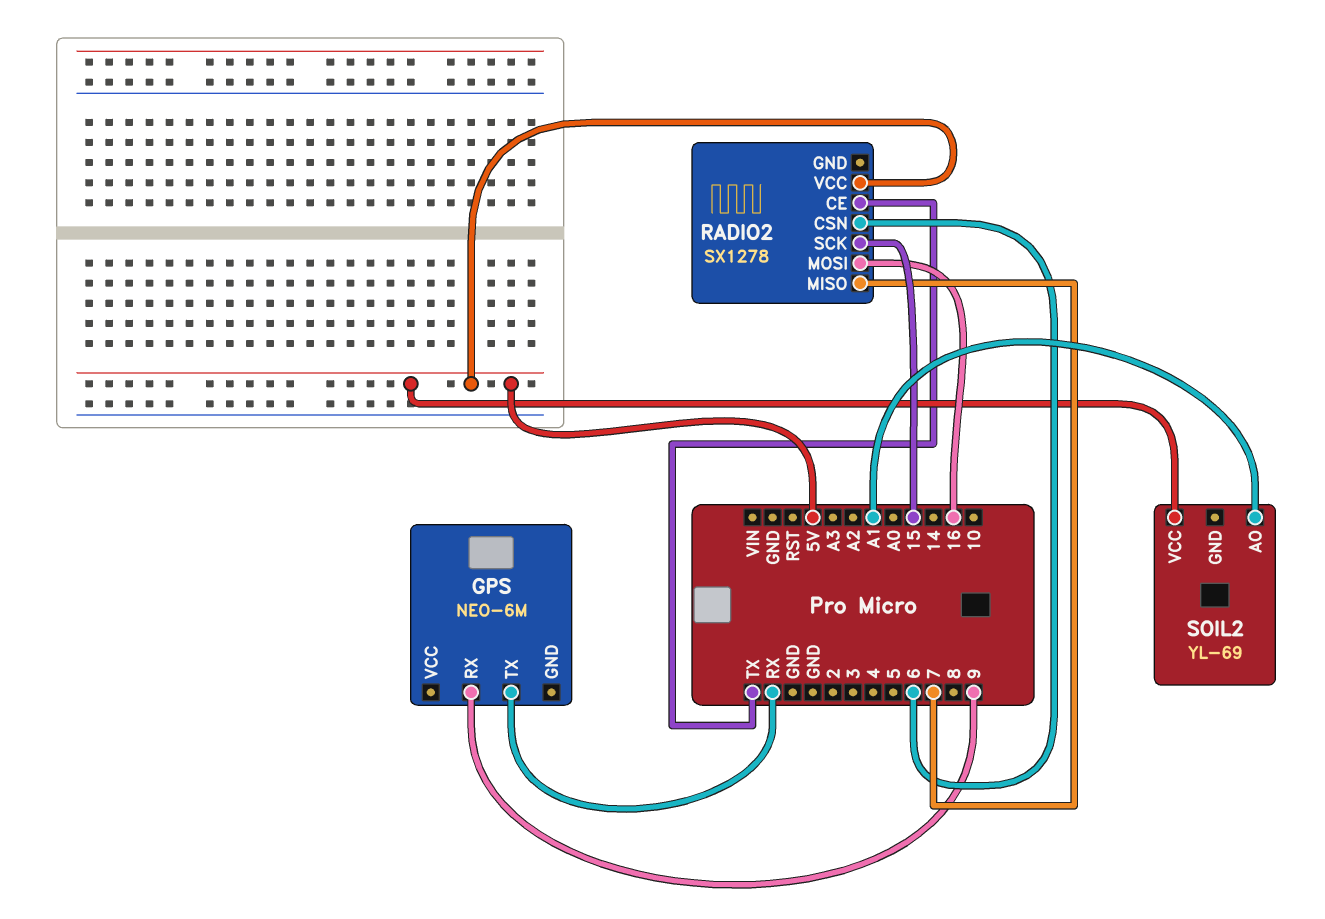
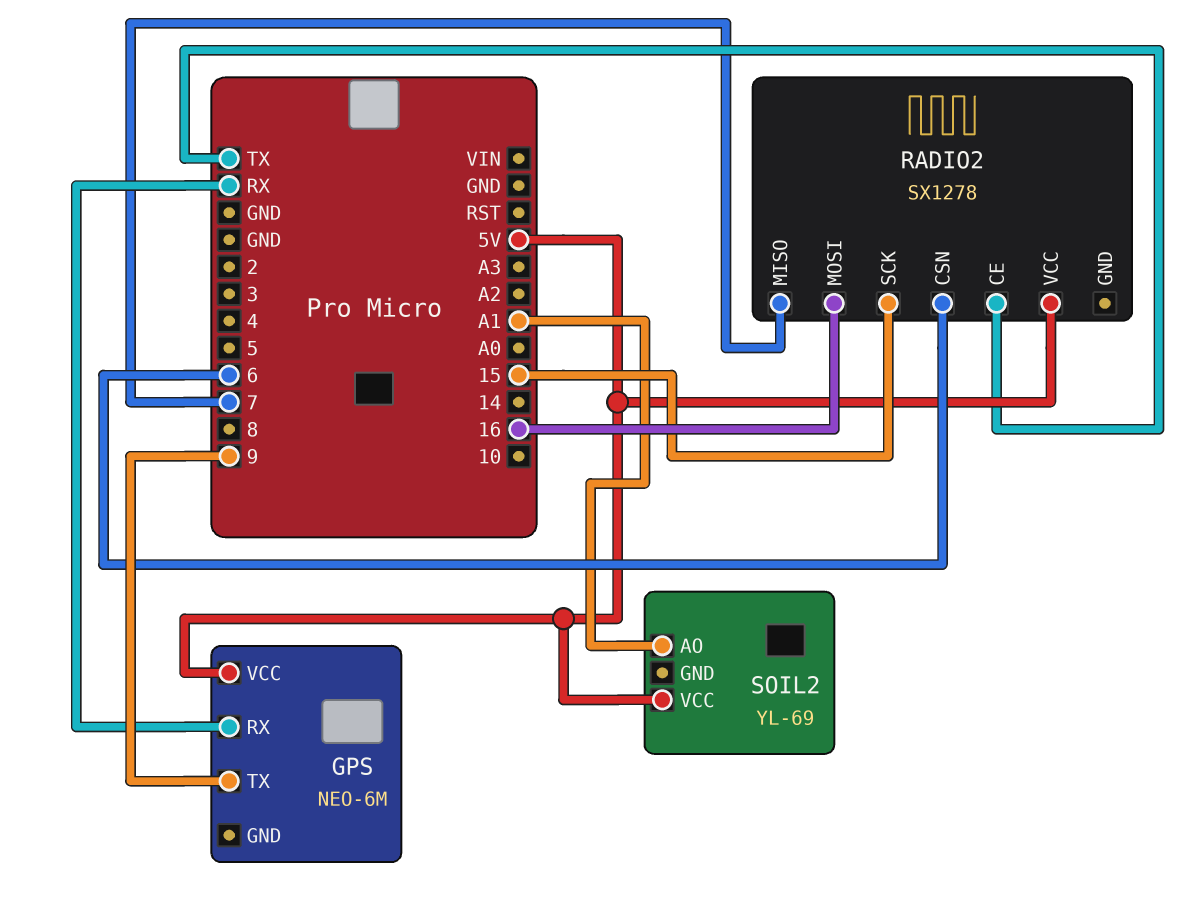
GPS pin RX: 9 -> RX
GPS pin TX: RX -> 9
GPS pin VCC: none -> 5V

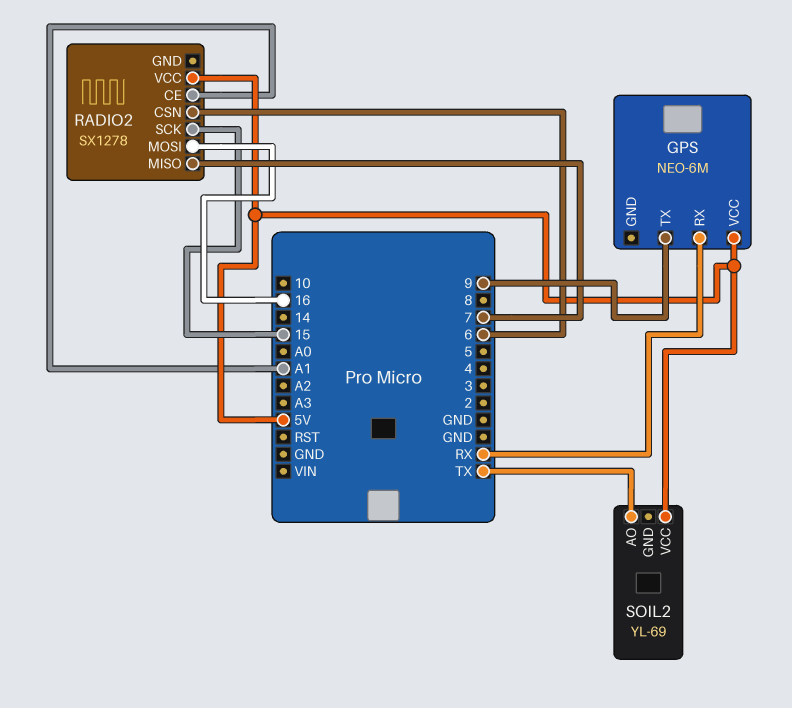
RADIO2 pin CE: TX -> A1
SOIL2 pin AO: A1 -> TX

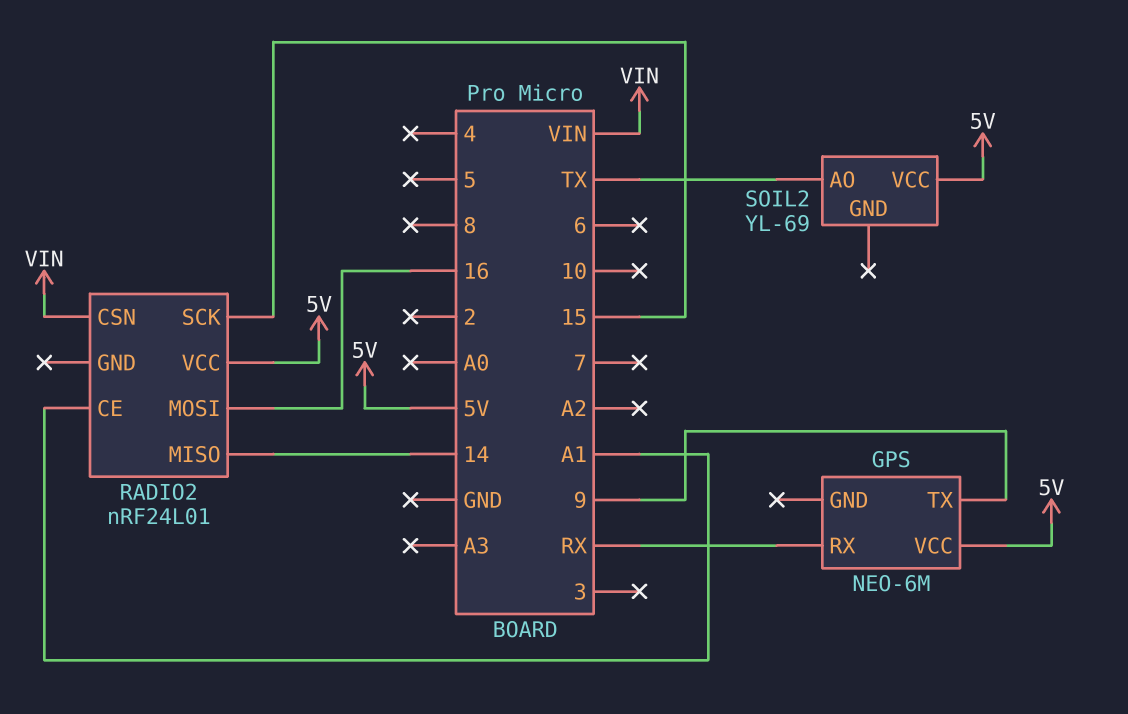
RADIO2: SX1278 -> nRF24L01
RADIO2 pin CSN: 6 -> VIN
RADIO2 pin MISO: 7 -> 14

